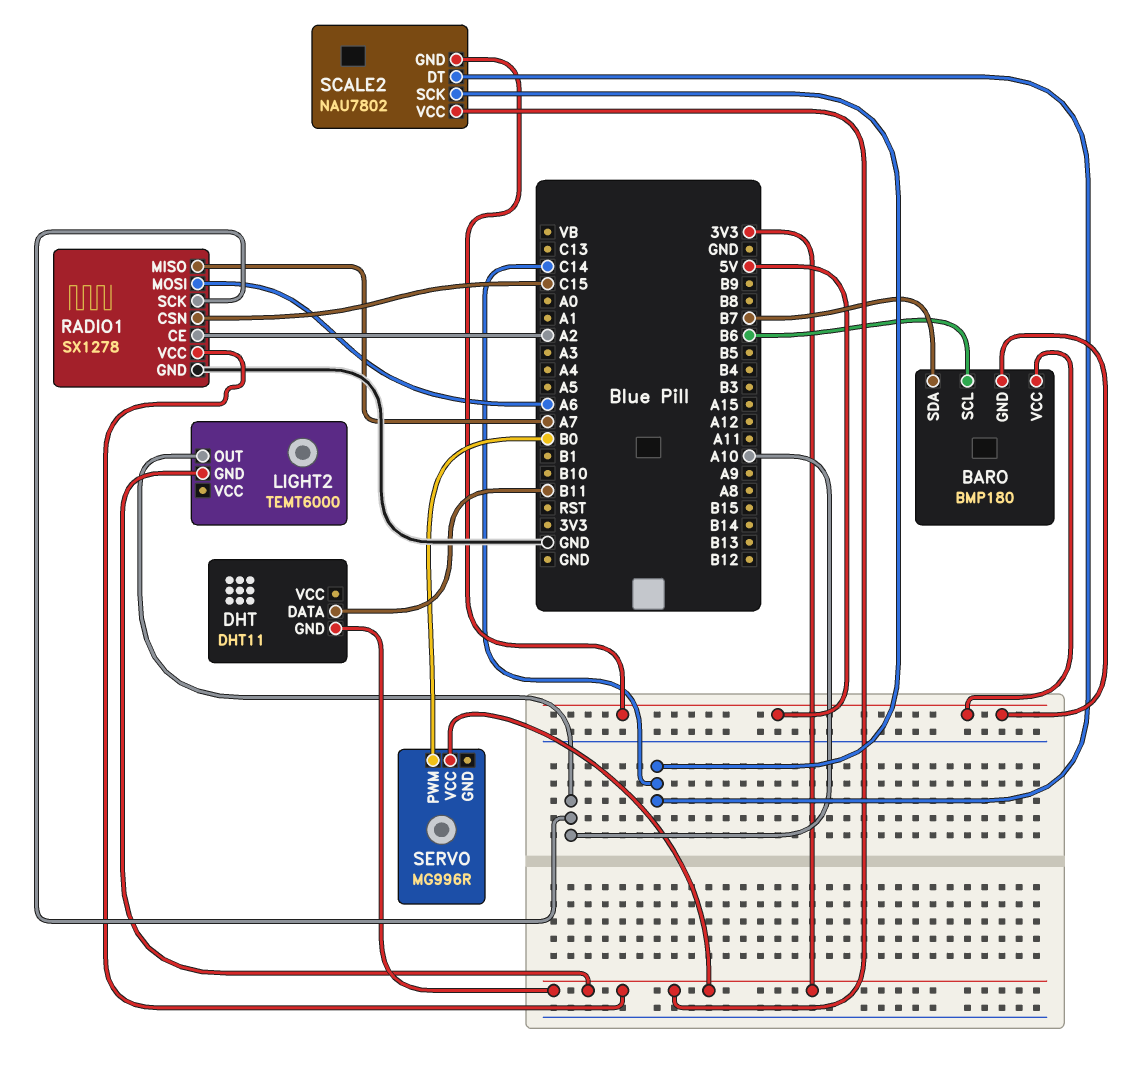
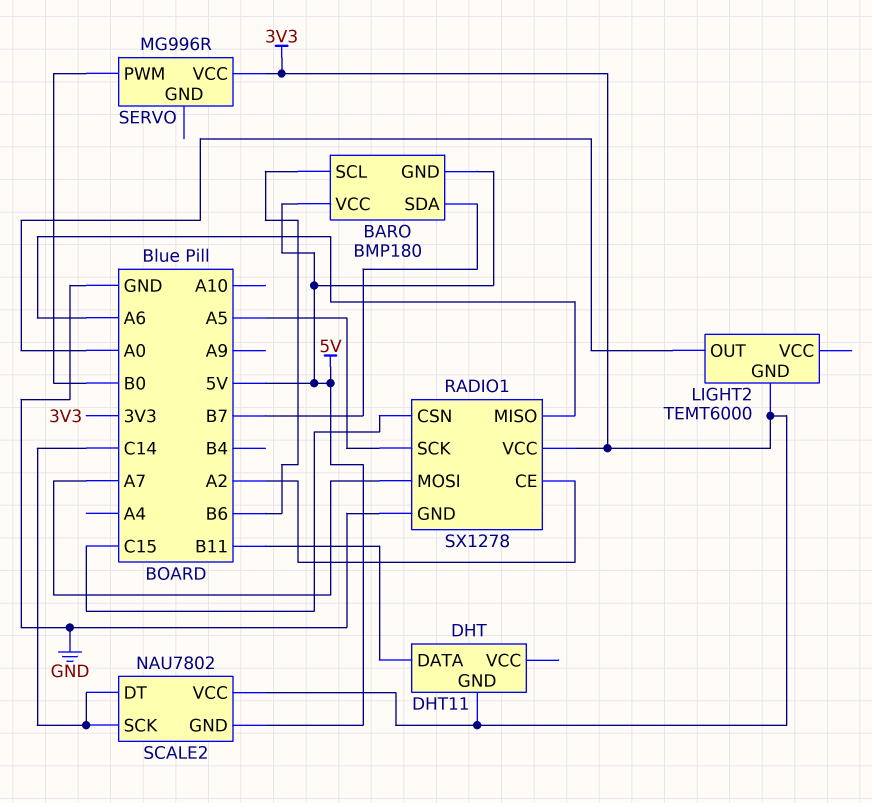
LIGHT2 pin OUT: A10 -> A0
RADIO1 pin MISO: A7 -> A6
RADIO1 pin MOSI: A6 -> A7
RADIO1 pin SCK: A10 -> A5

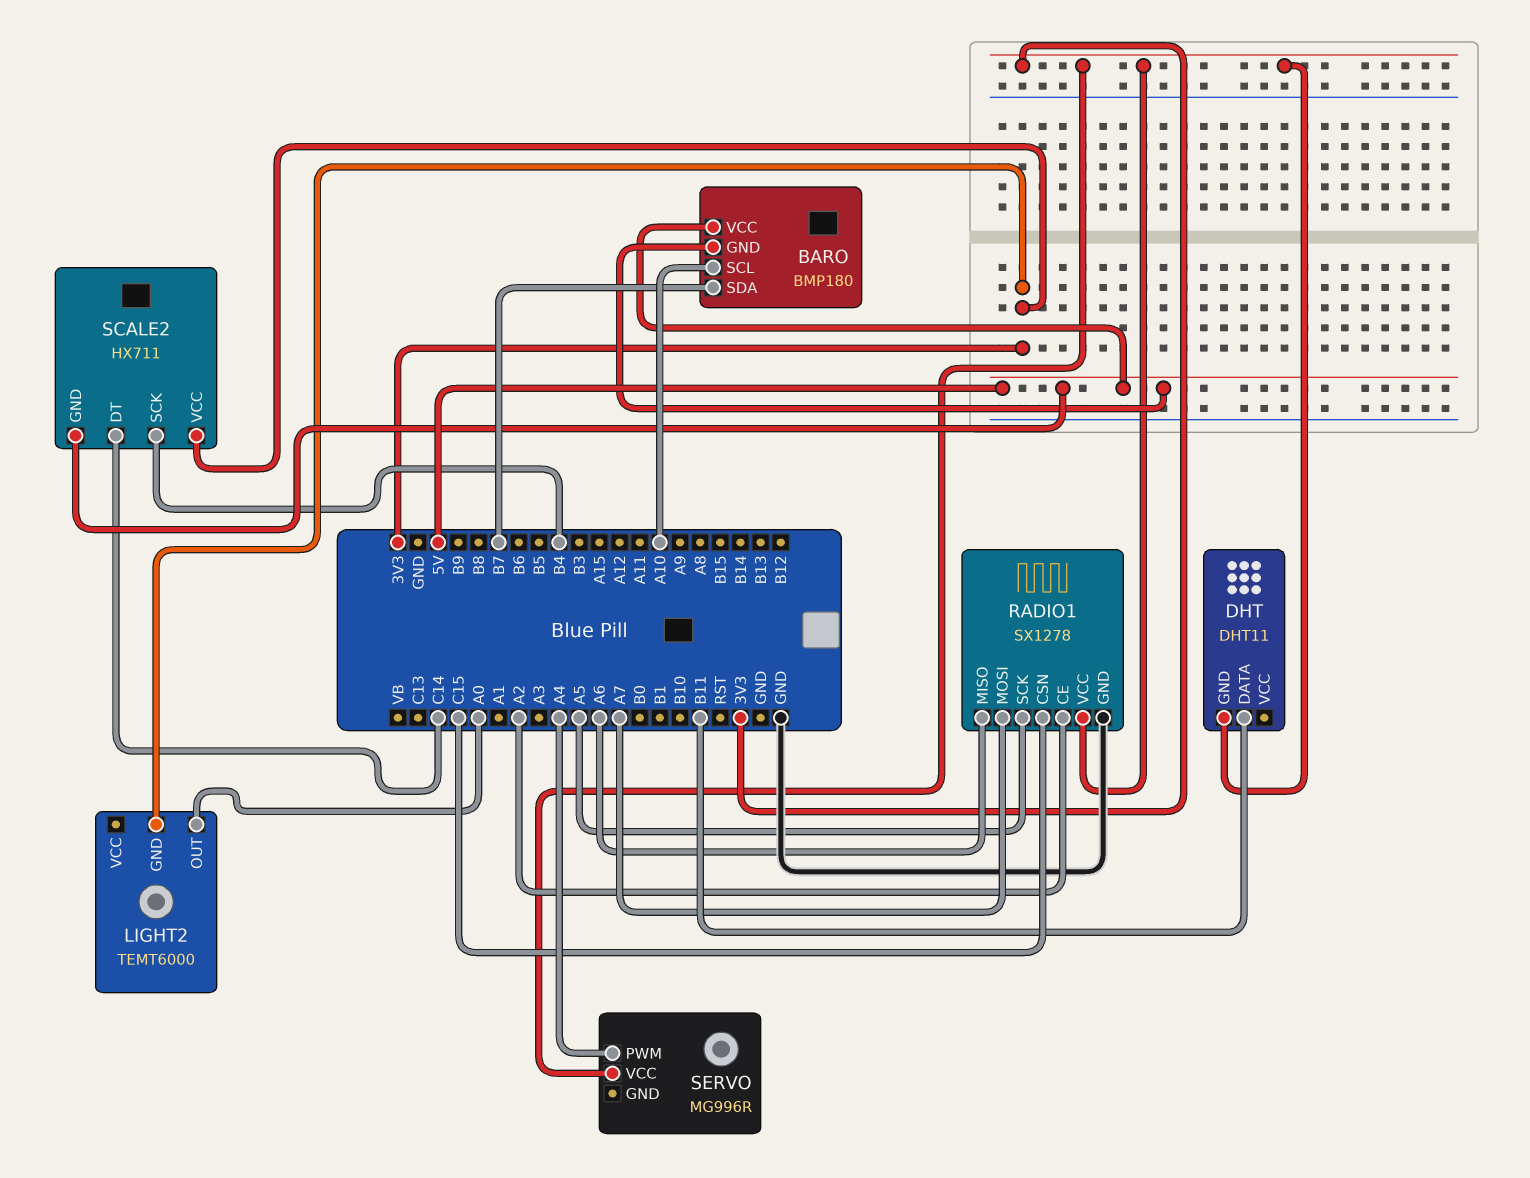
BARO pin SCL: B6 -> A10
SCALE2: NAU7802 -> HX711
SCALE2 pin SCK: C14 -> B4
SERVO pin PWM: B0 -> A4

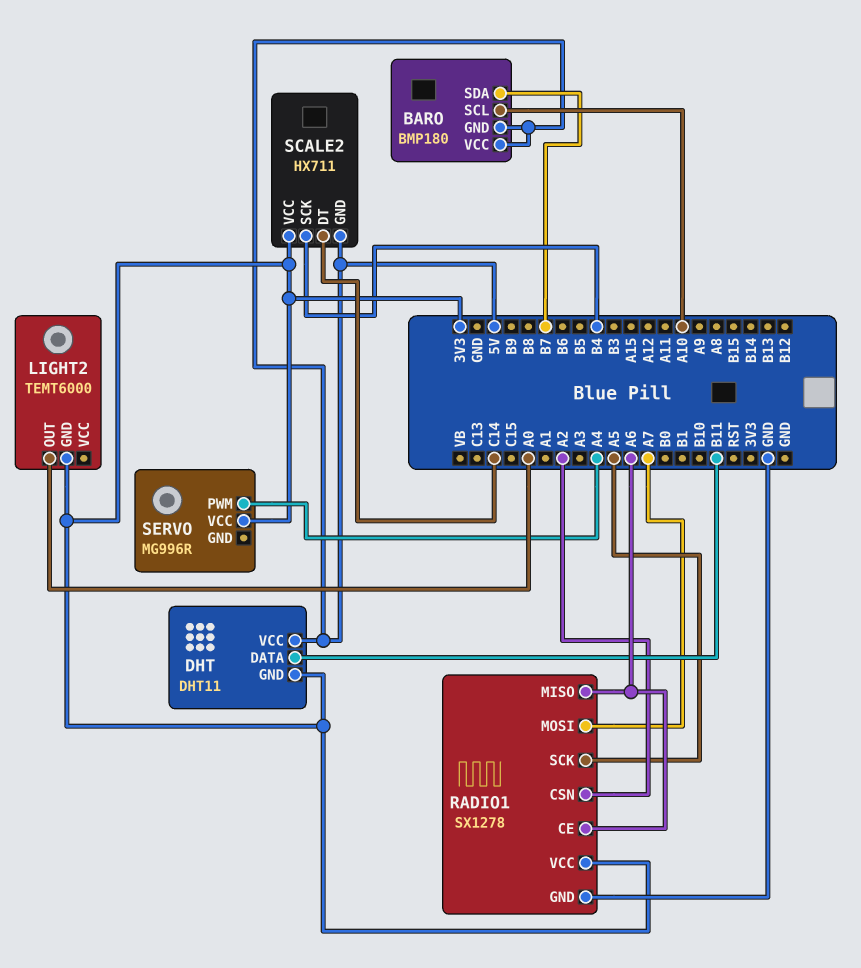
DHT pin VCC: none -> 5V
RADIO1 pin CE: A2 -> A6
RADIO1 pin CSN: C15 -> A2

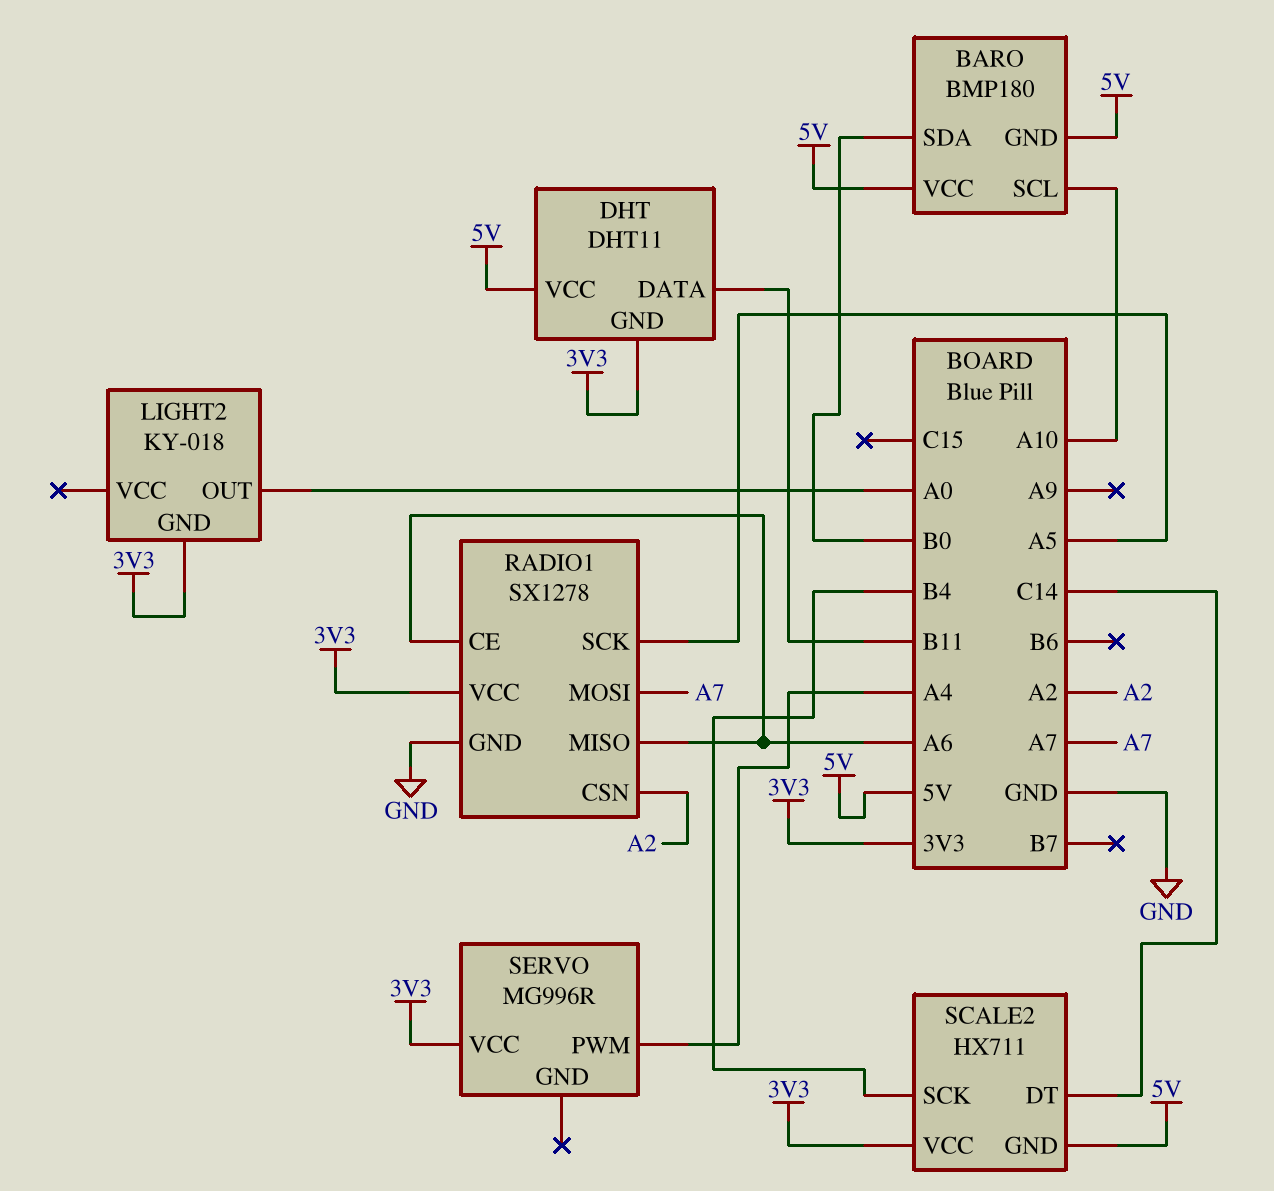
BARO pin SDA: B7 -> B0
LIGHT2: TEMT6000 -> KY-018

